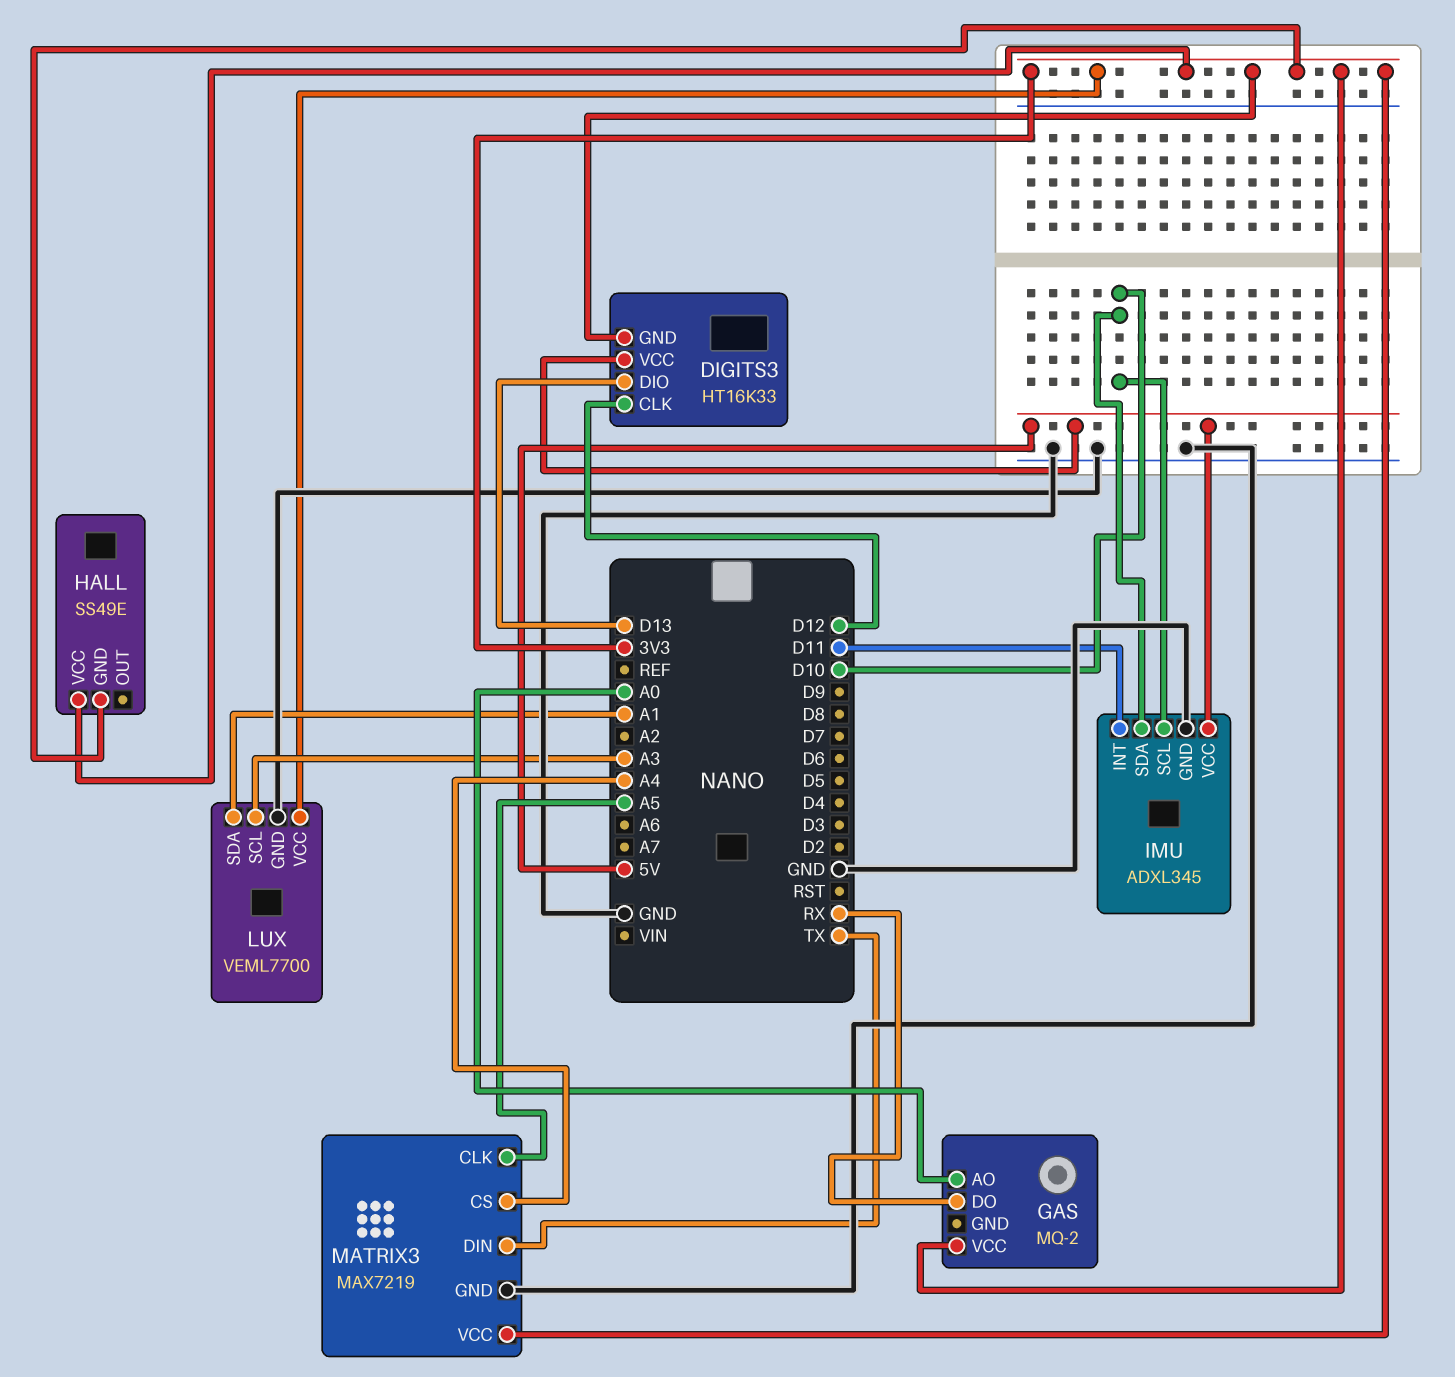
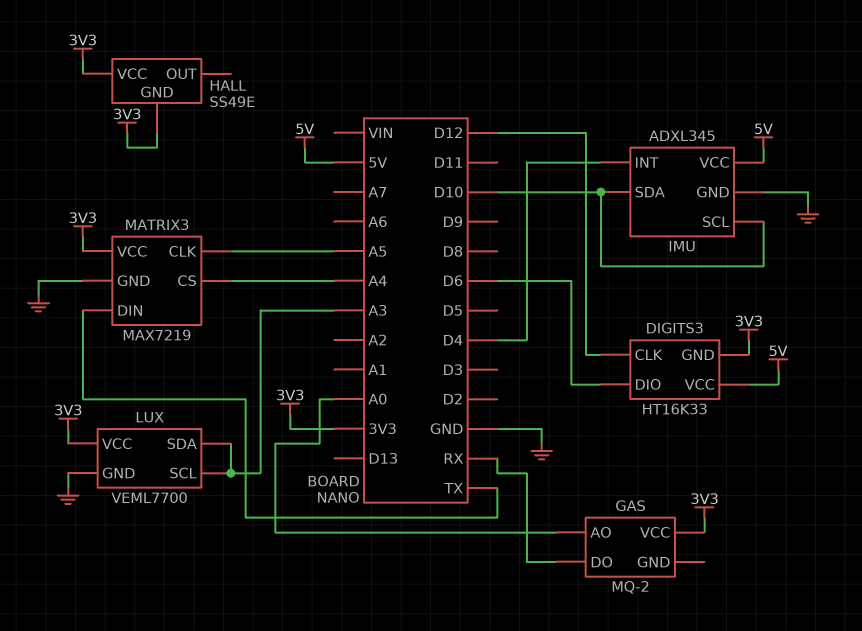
DIGITS3 pin DIO: D13 -> D6
IMU pin INT: D11 -> D4
LUX pin SDA: A1 -> A3

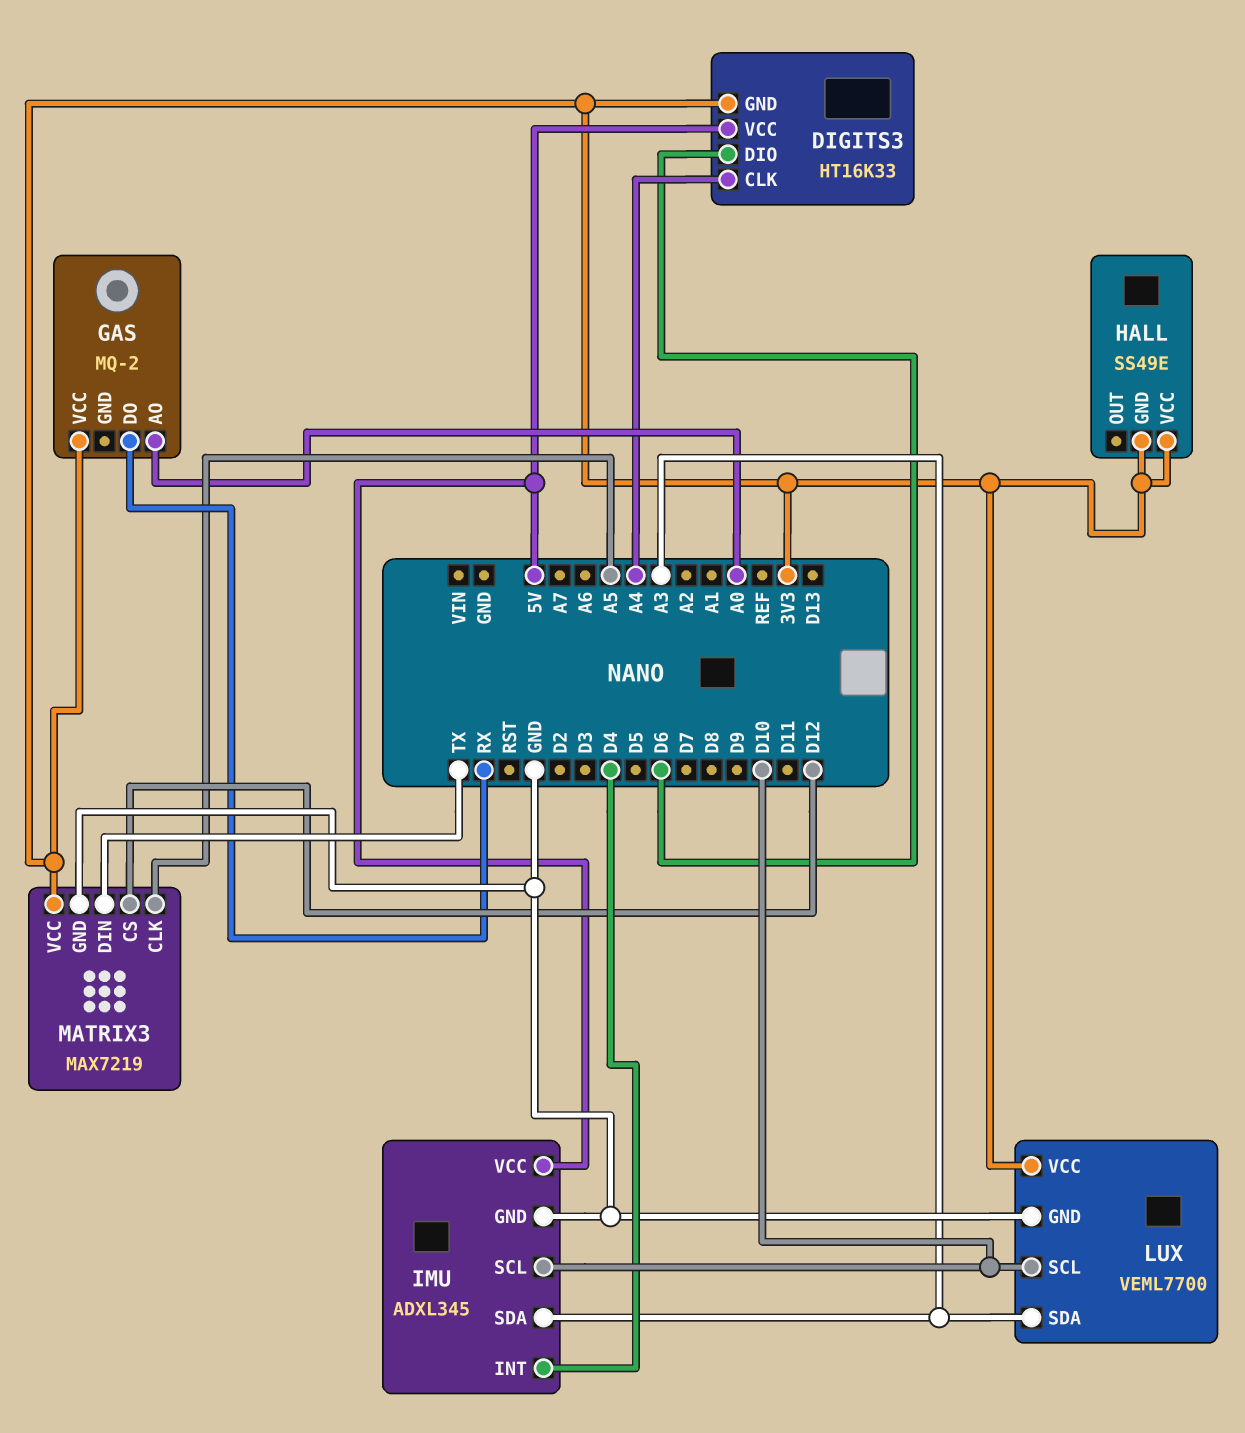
DIGITS3 pin CLK: D12 -> A4
IMU pin SDA: D10 -> A3
LUX pin SCL: A3 -> D10
MATRIX3 pin CS: A4 -> D12

